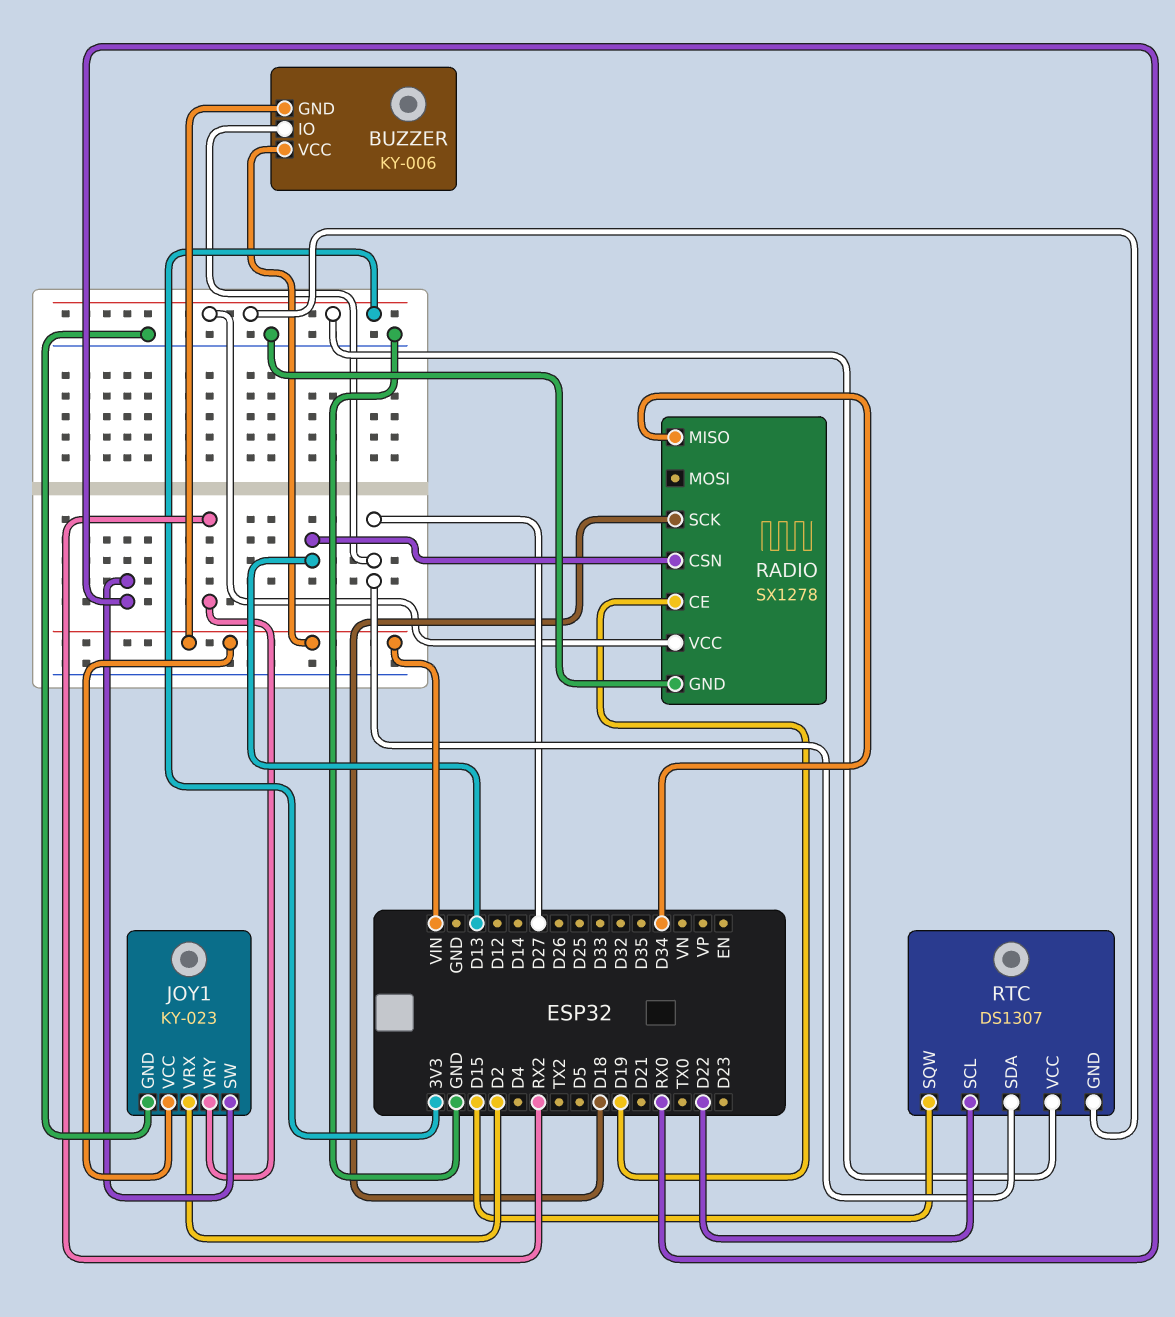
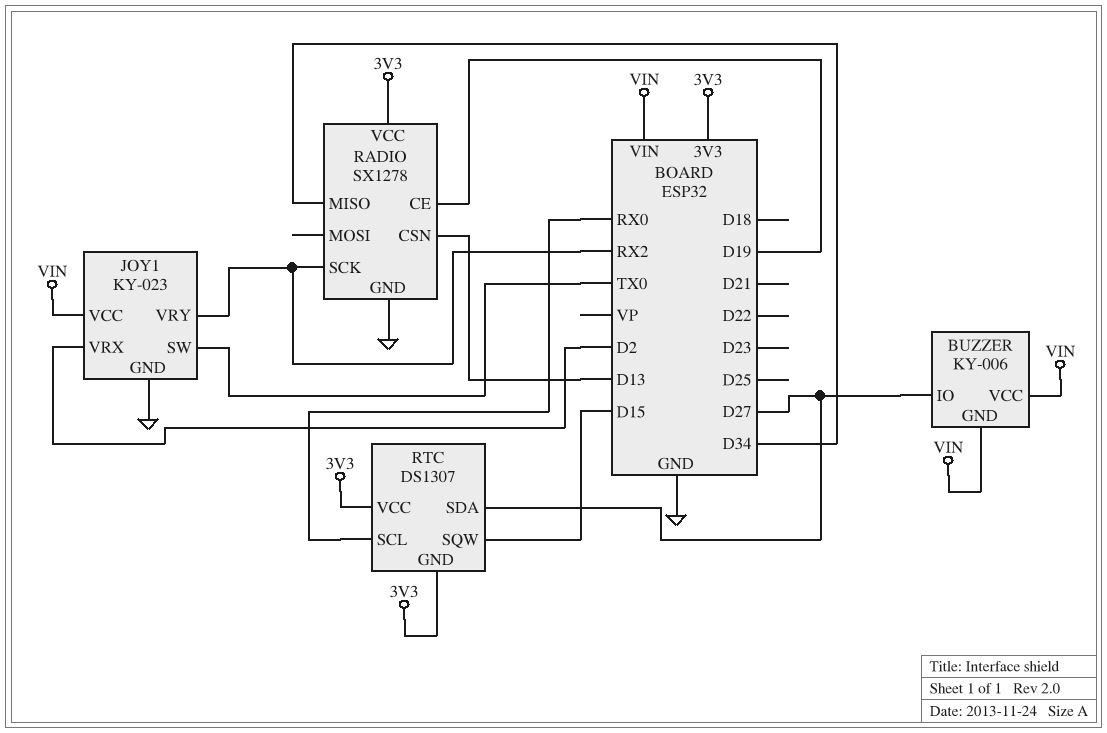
JOY1 pin SW: RX0 -> TX0
RADIO pin SCK: D18 -> RX2
RTC pin SCL: D22 -> RX0

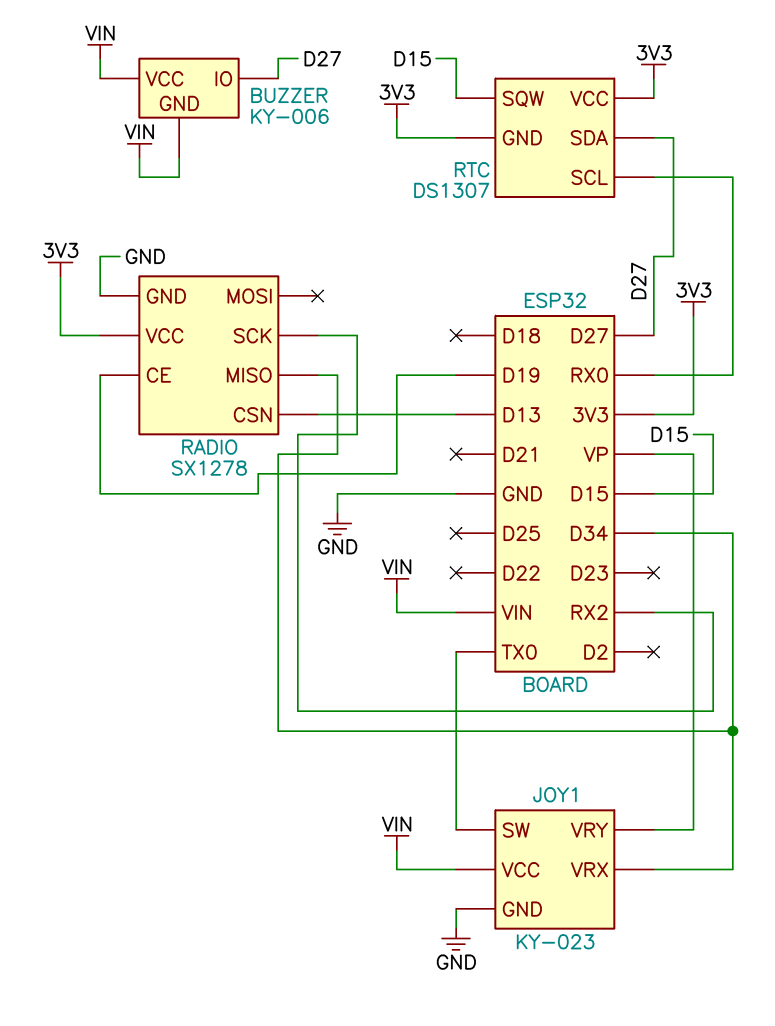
JOY1 pin VRX: D2 -> D34
JOY1 pin VRY: RX2 -> VP

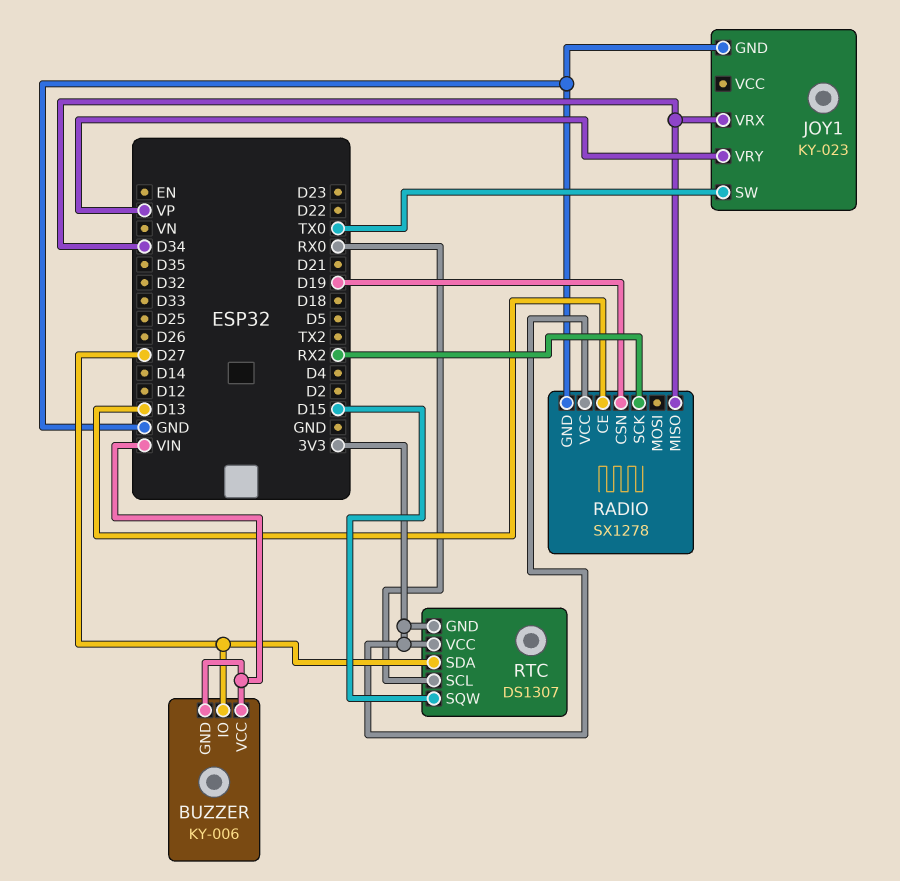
JOY1 pin VCC: VIN -> none
RADIO pin CE: D19 -> D13
RADIO pin CSN: D13 -> D19

